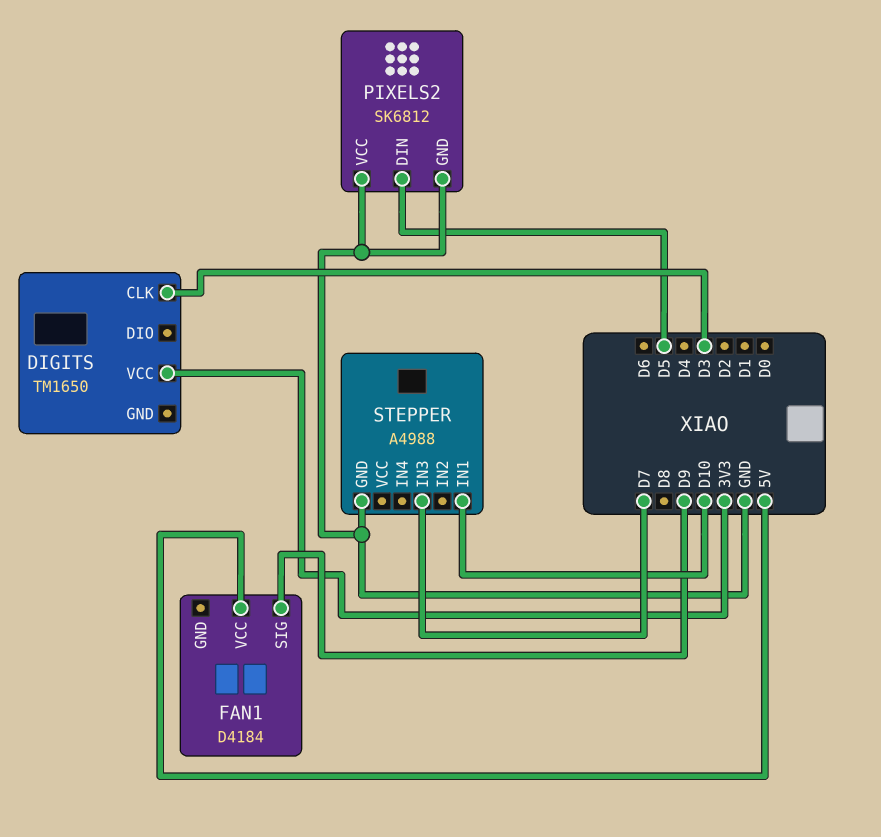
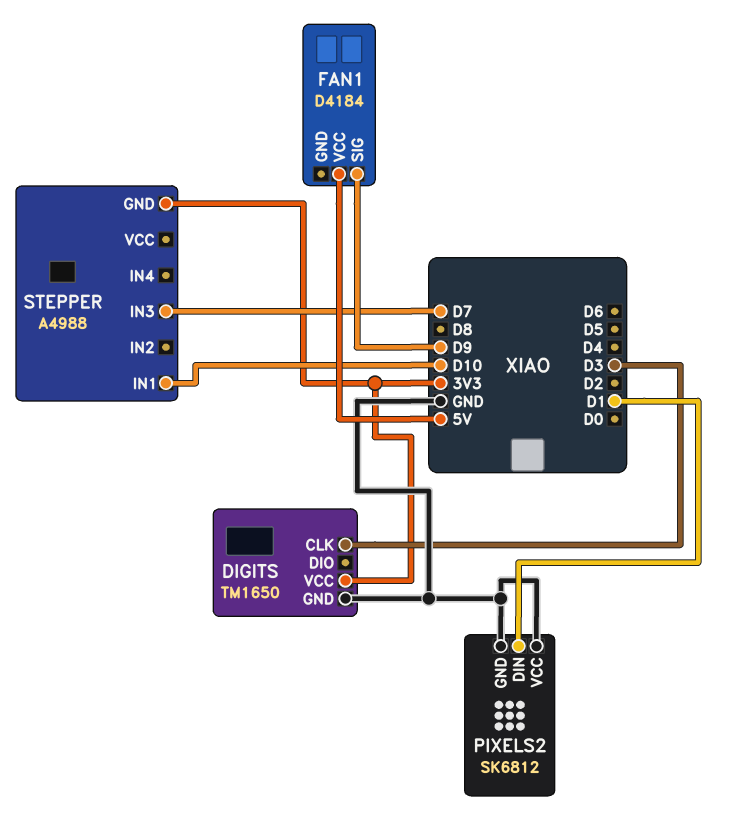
DIGITS pin GND: none -> GND
PIXELS2 pin DIN: D5 -> D1
STEPPER pin GND: GND -> 3V3

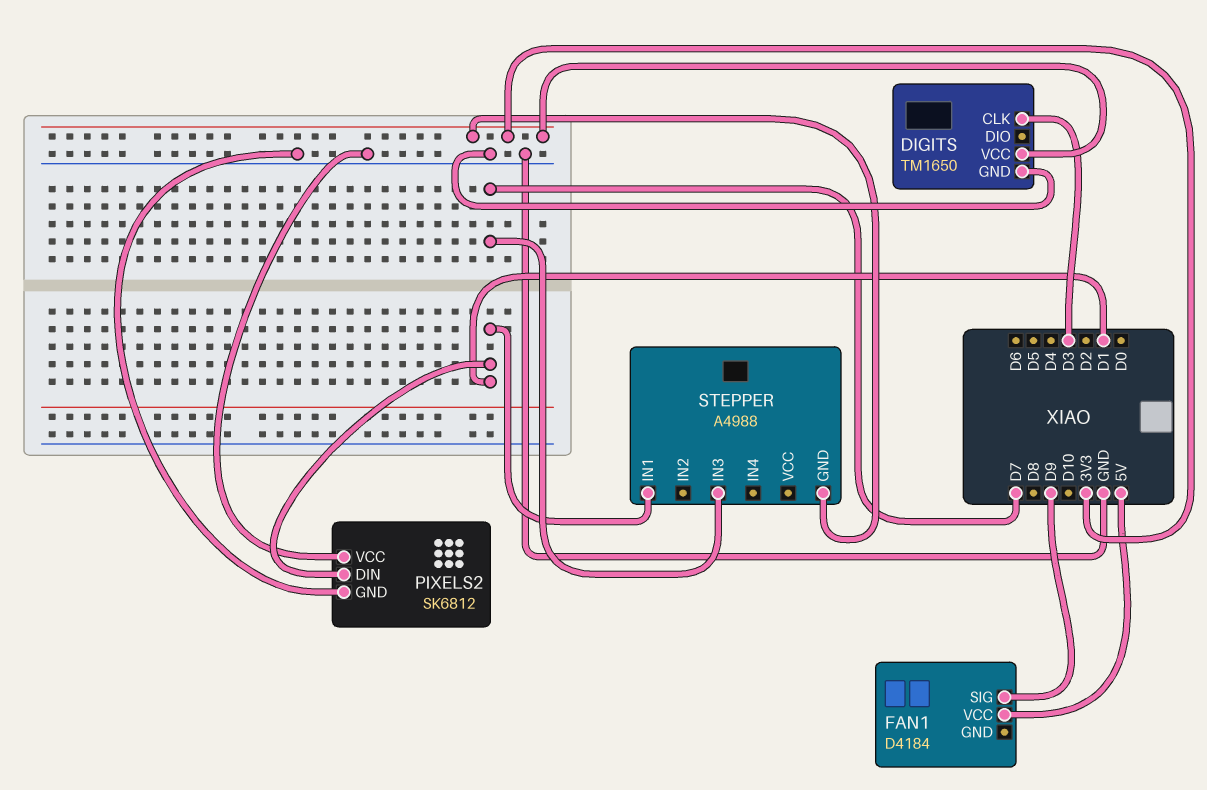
STEPPER pin IN1: D10 -> D1

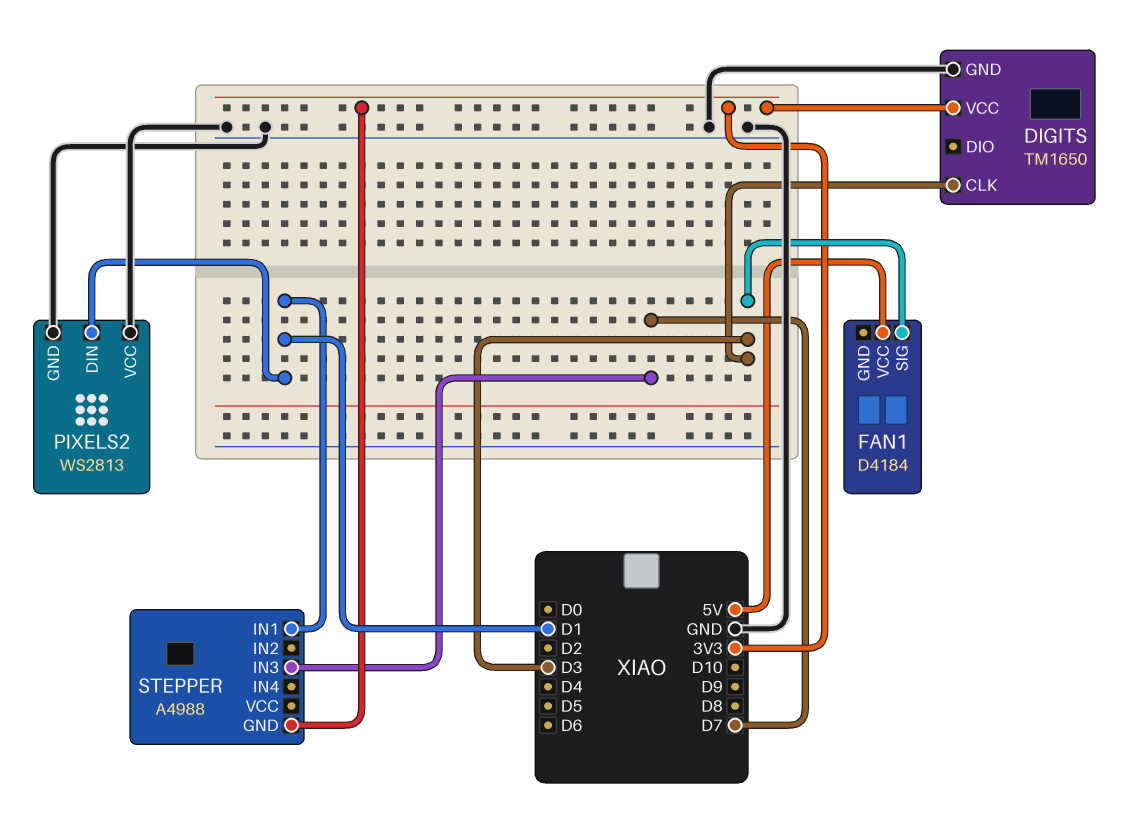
FAN1 pin SIG: D9 -> D3
PIXELS2: SK6812 -> WS2813

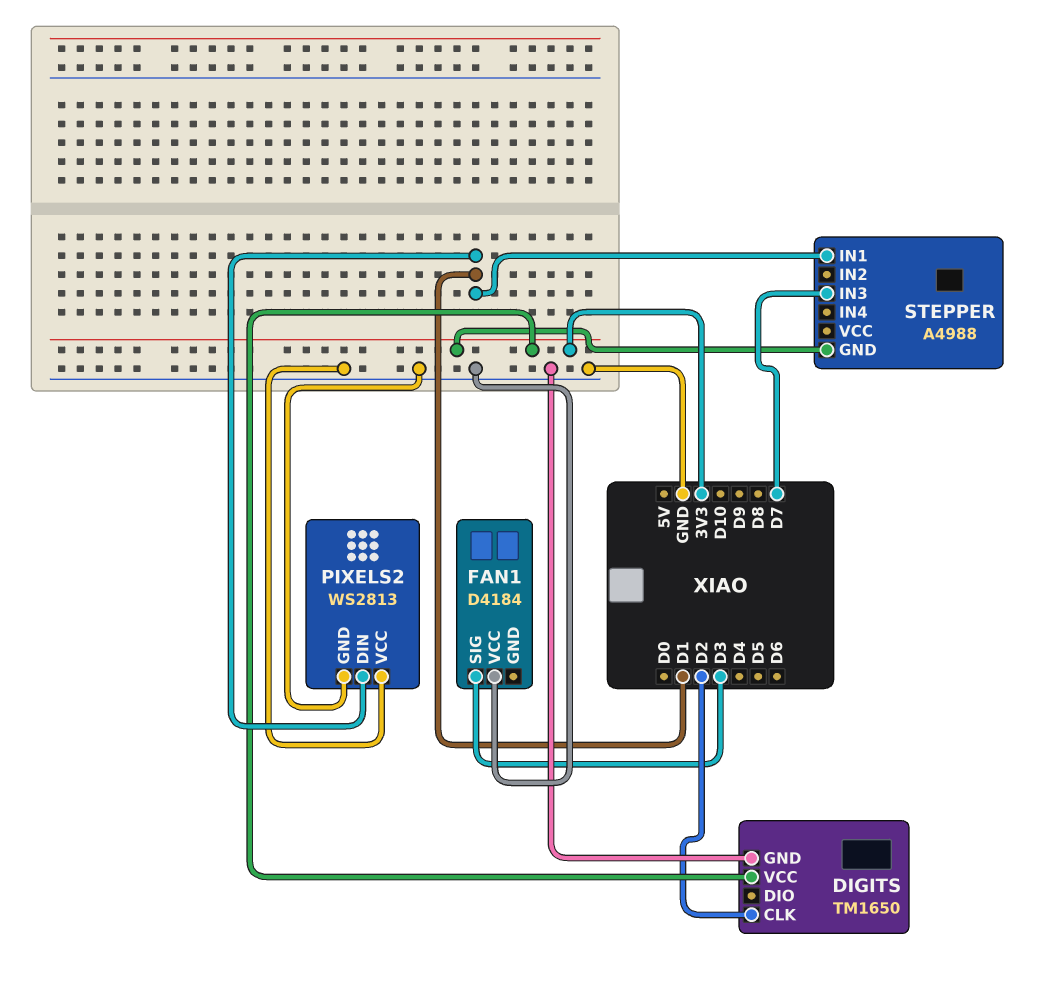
DIGITS pin CLK: D3 -> D2
FAN1 pin VCC: 5V -> GND

